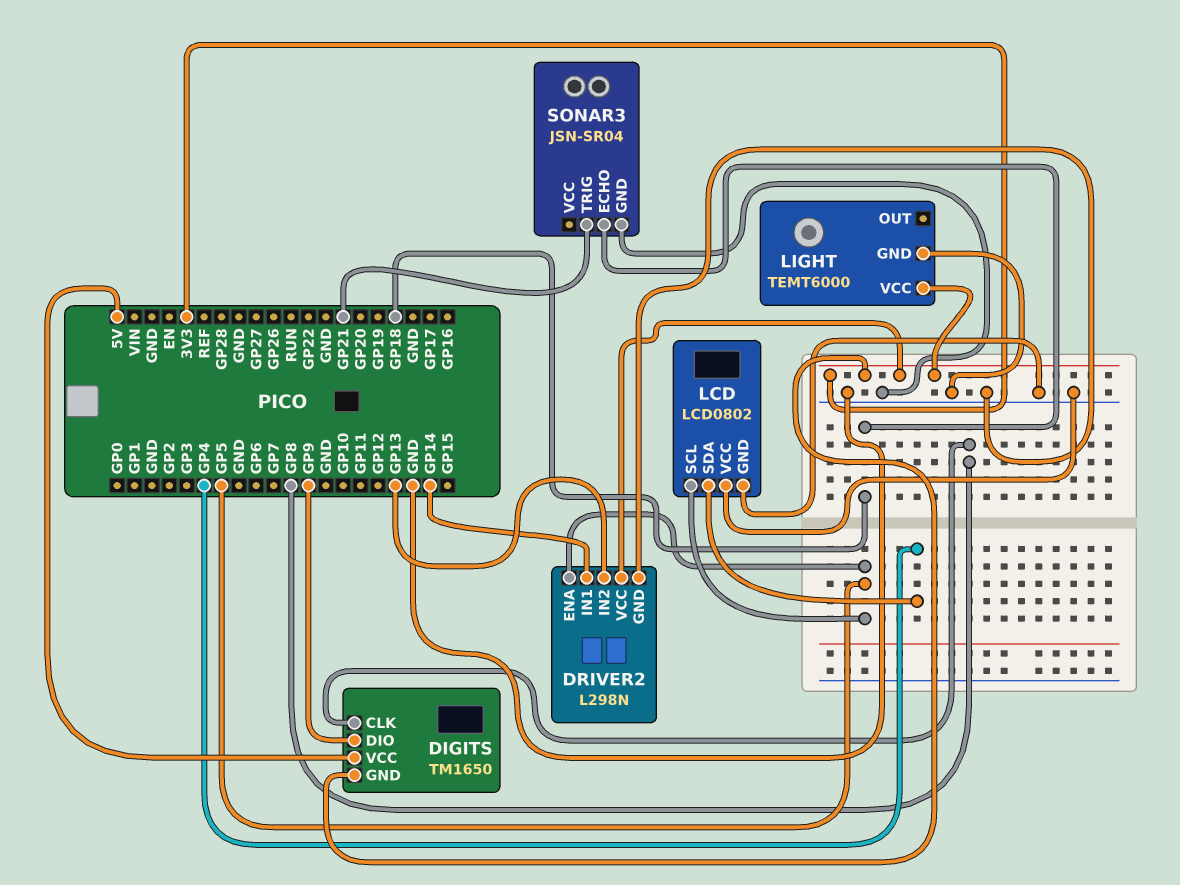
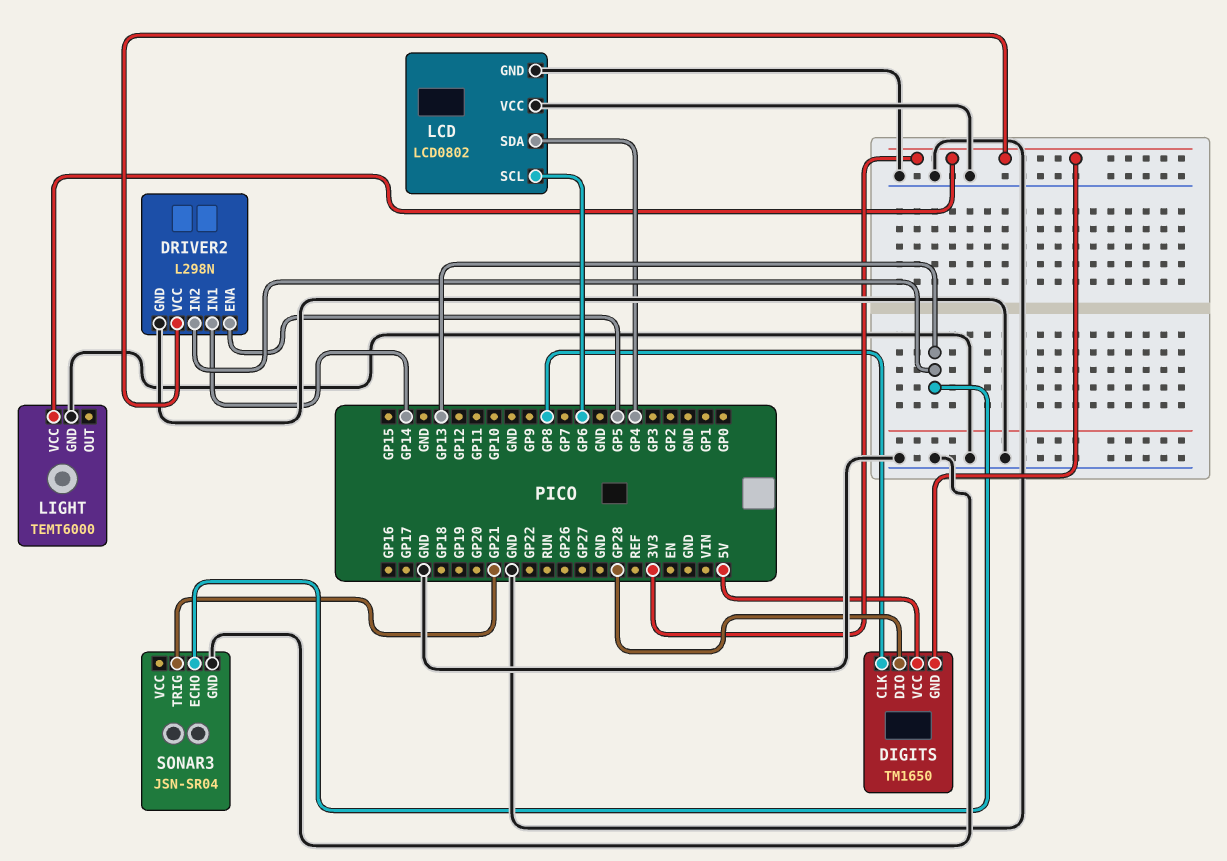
DIGITS pin DIO: GP9 -> GP28
LCD pin SCL: GP5 -> GP6
SONAR3 pin ECHO: GP18 -> GP13

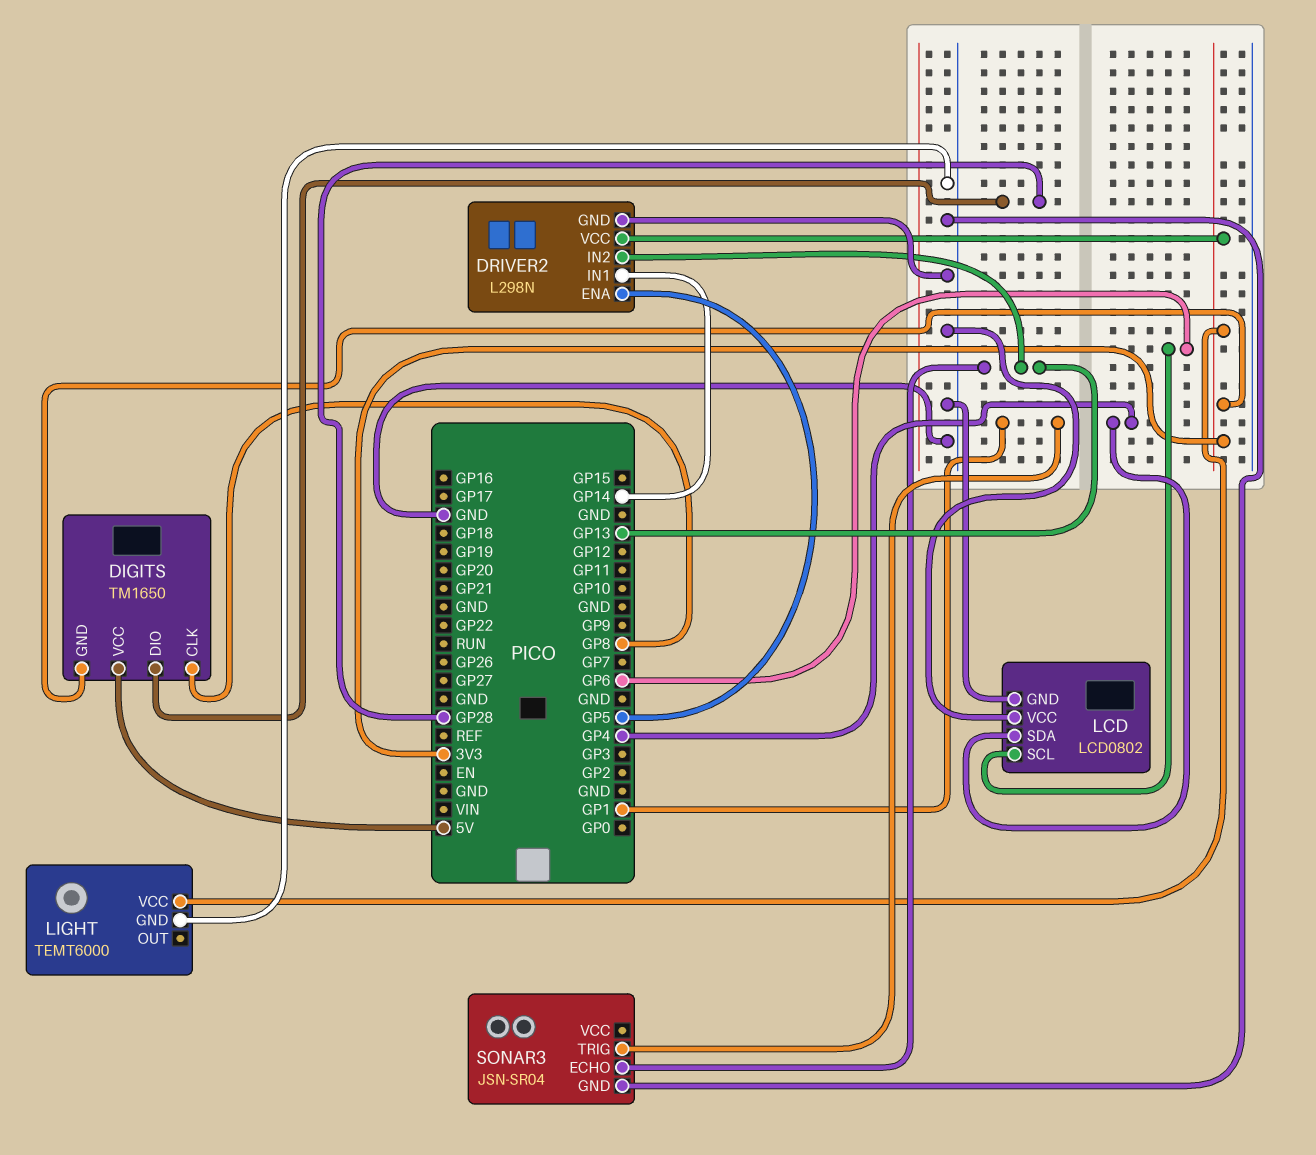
SONAR3 pin TRIG: GP21 -> GP1

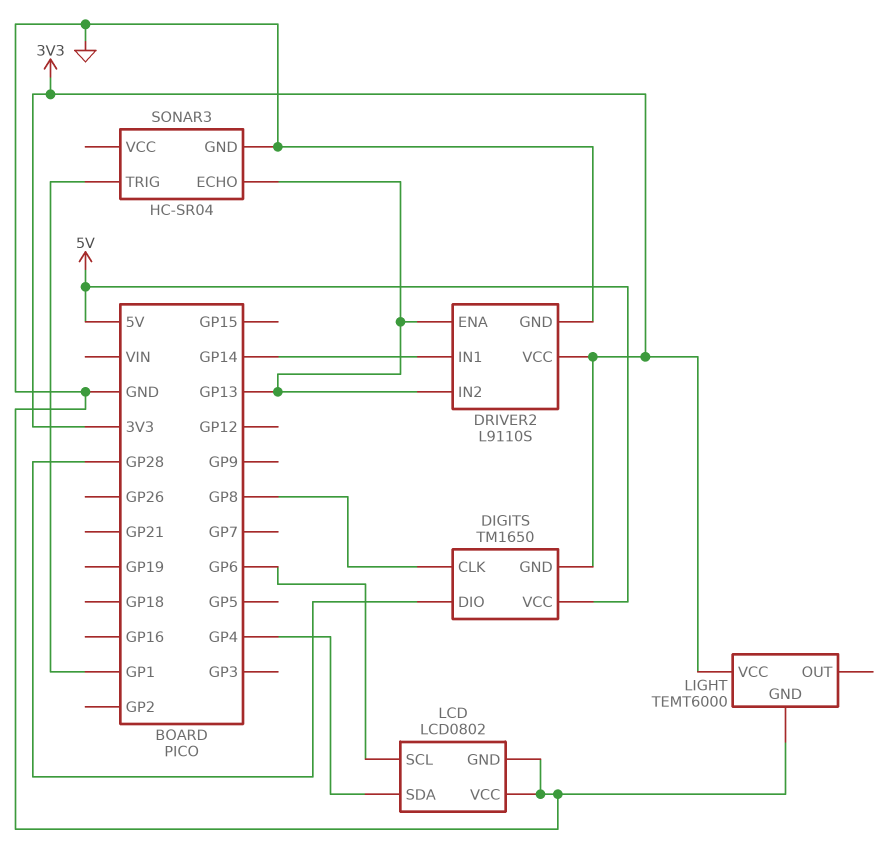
DRIVER2: L298N -> L9110S
DRIVER2 pin ENA: GP5 -> GP13
SONAR3: JSN-SR04 -> HC-SR04

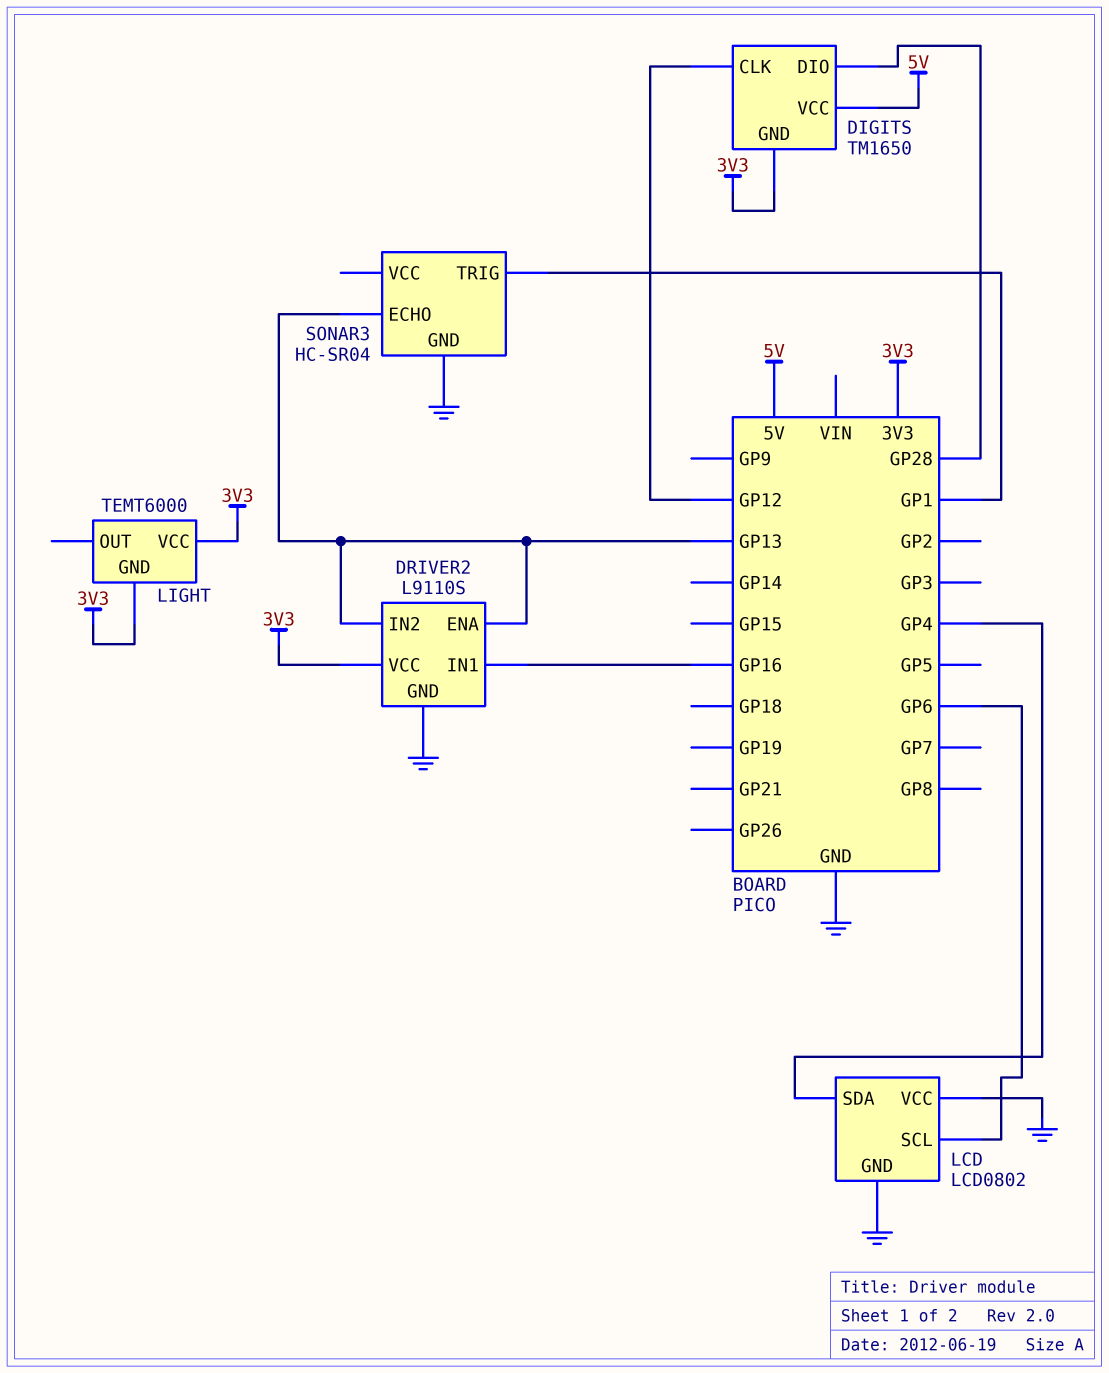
DIGITS pin CLK: GP8 -> GP12
DRIVER2 pin IN1: GP14 -> GP16
LIGHT pin GND: GND -> 3V3

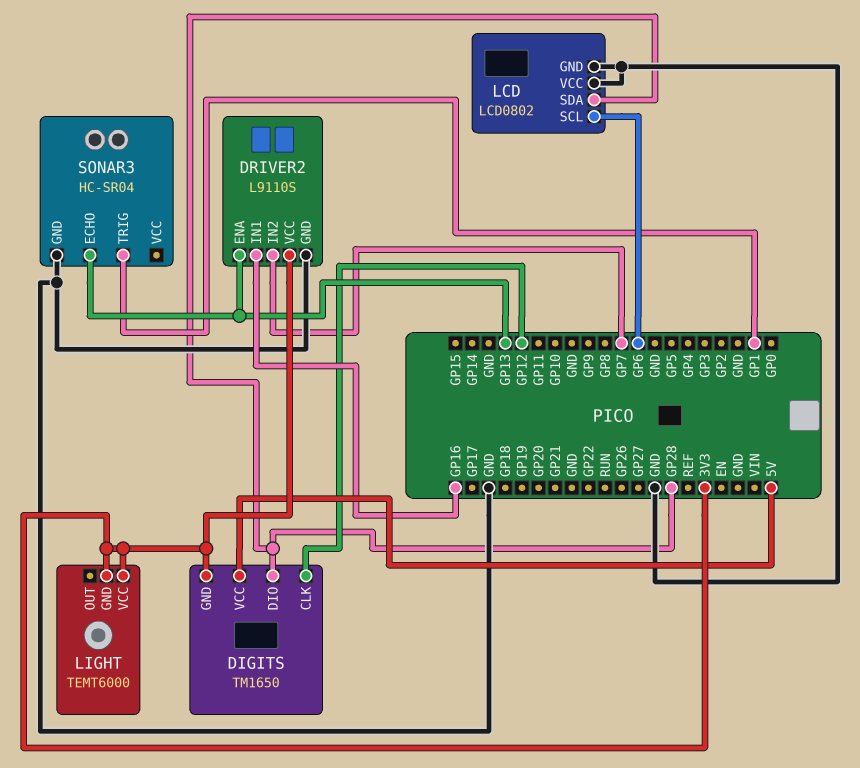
DRIVER2 pin IN2: GP13 -> GP7
LCD pin SDA: GP4 -> GP28

